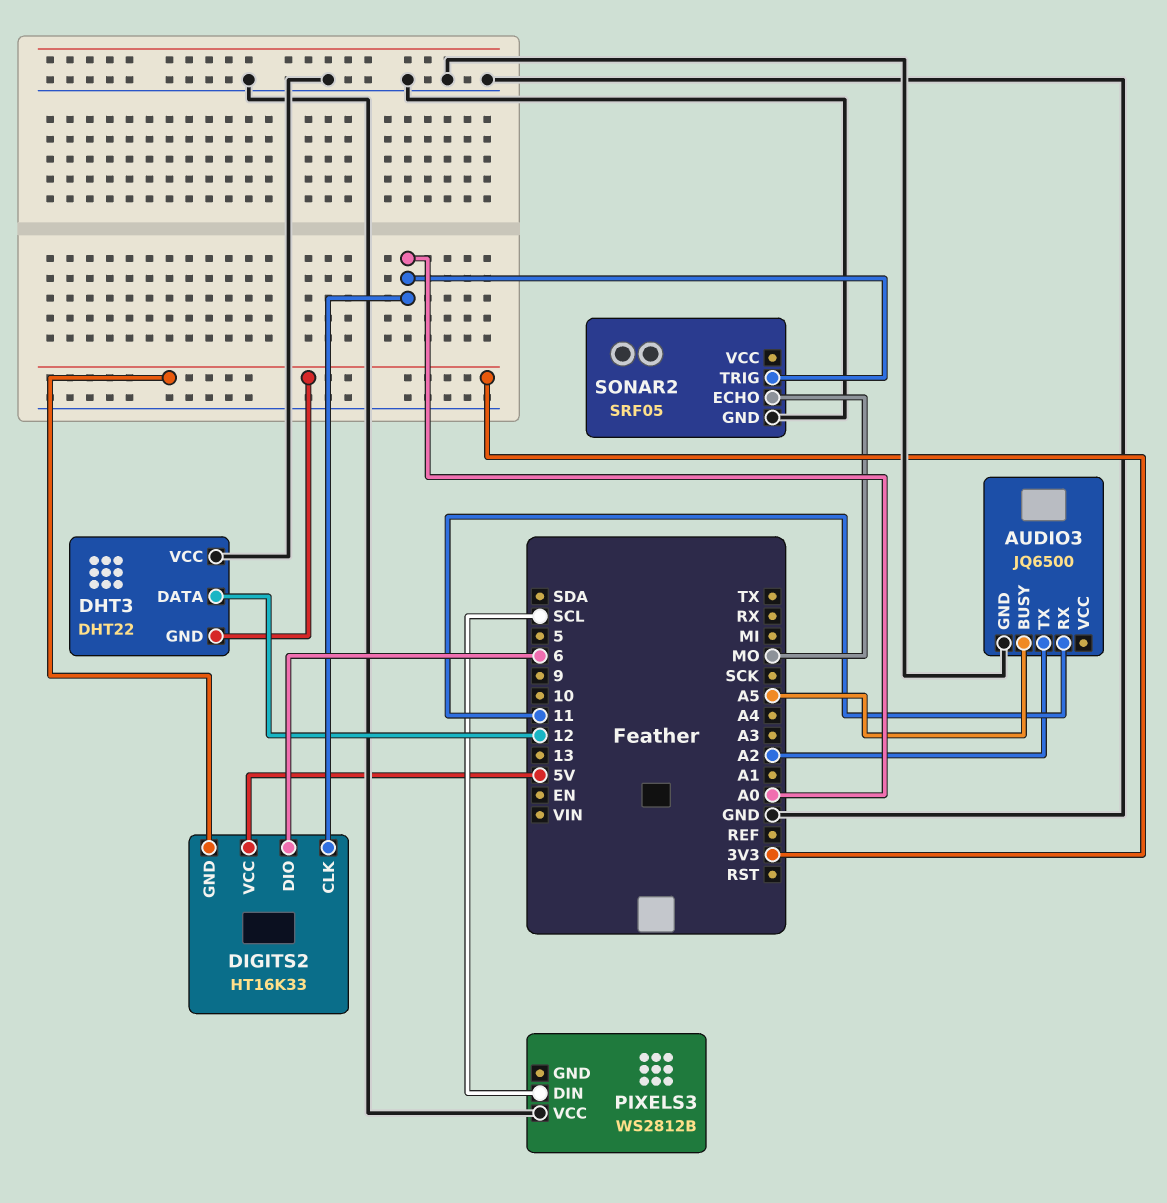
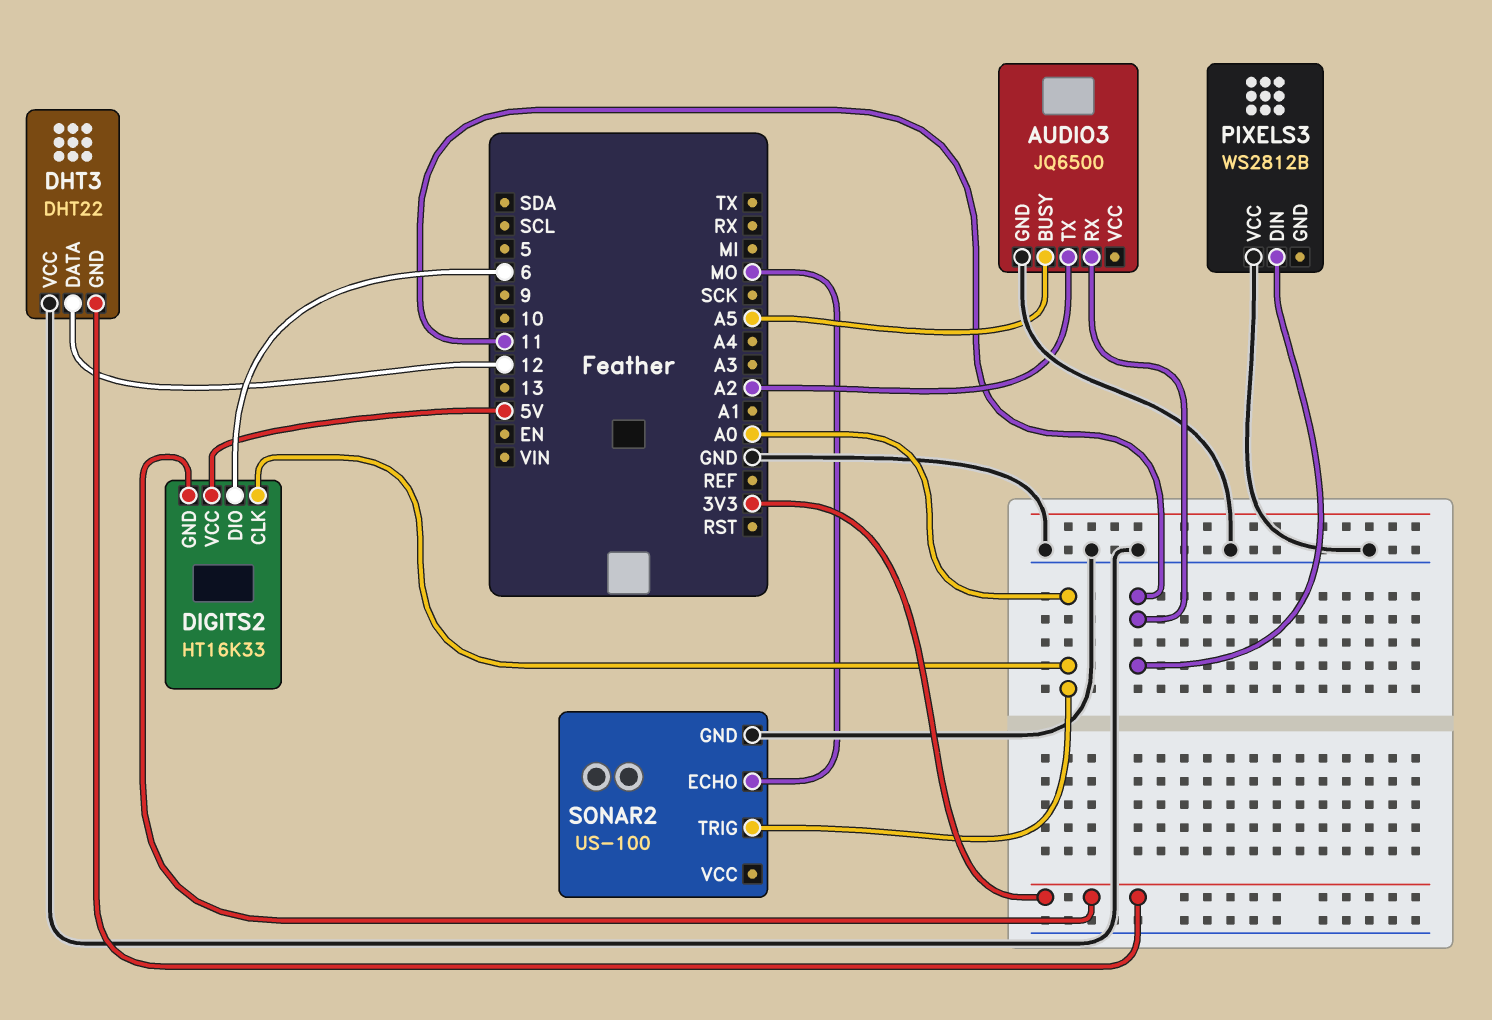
PIXELS3 pin DIN: SCL -> 11
SONAR2: SRF05 -> US-100

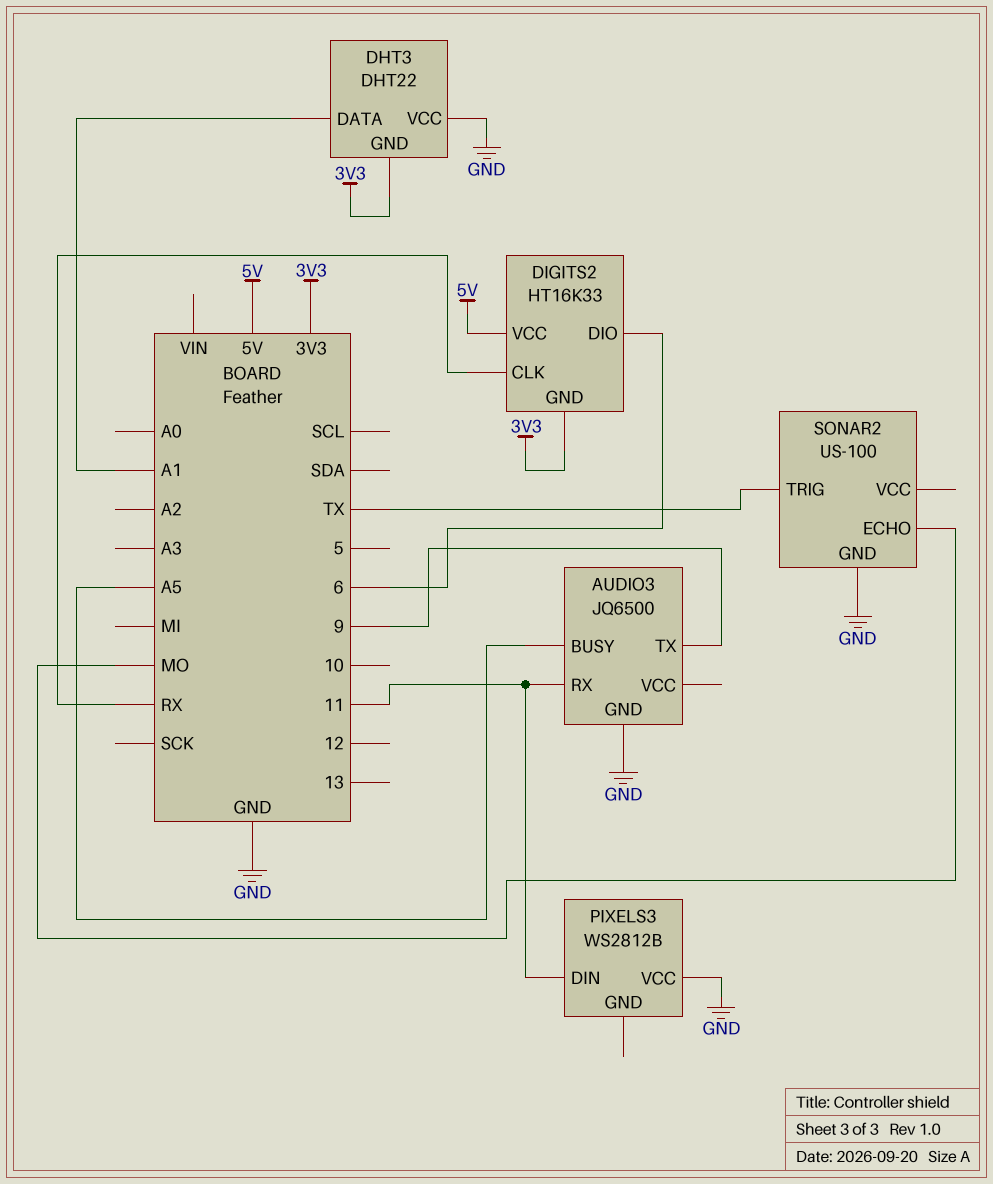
AUDIO3 pin TX: A2 -> 9
DHT3 pin DATA: 12 -> A1
DIGITS2 pin CLK: A0 -> RX
SONAR2 pin TRIG: A0 -> TX

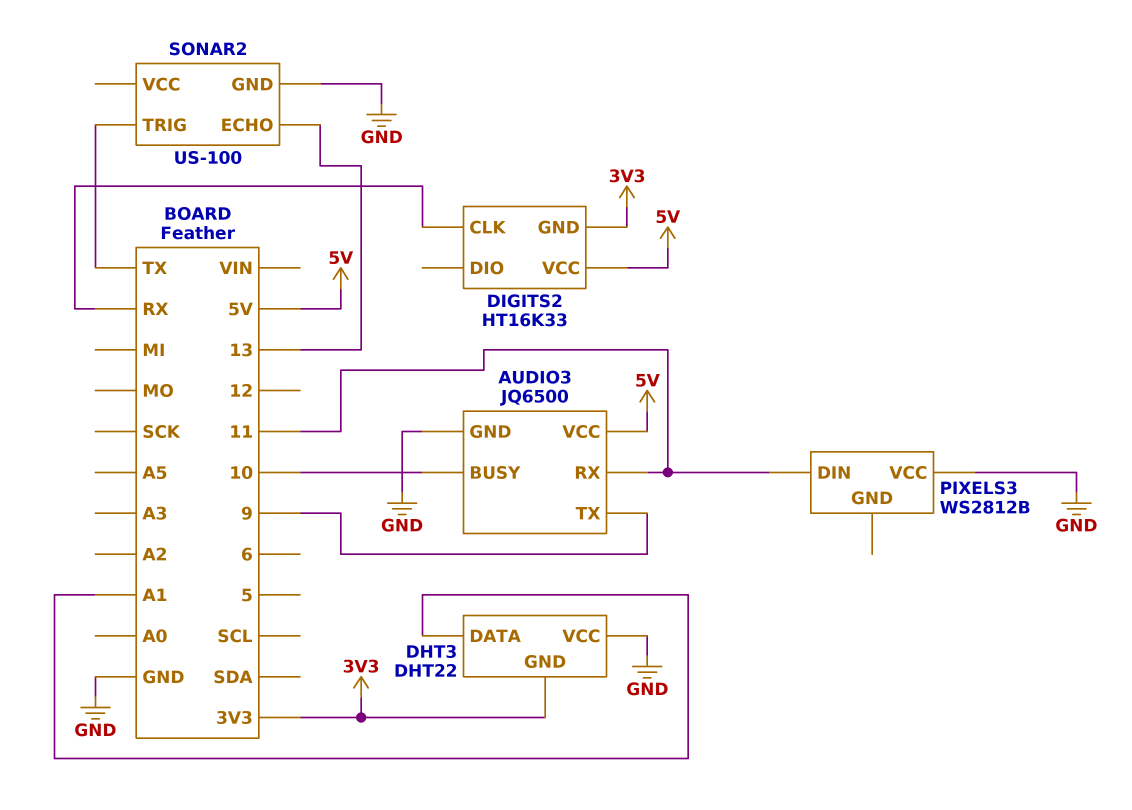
AUDIO3 pin BUSY: A5 -> 10
AUDIO3 pin VCC: none -> 5V
DIGITS2 pin DIO: 6 -> none
SONAR2 pin ECHO: MO -> 13

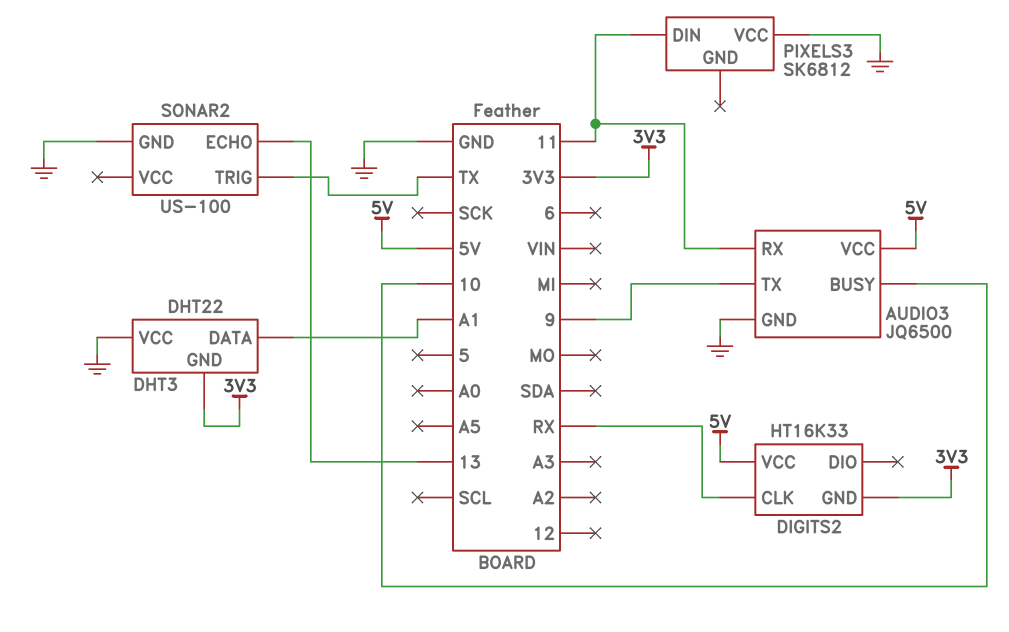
PIXELS3: WS2812B -> SK6812

